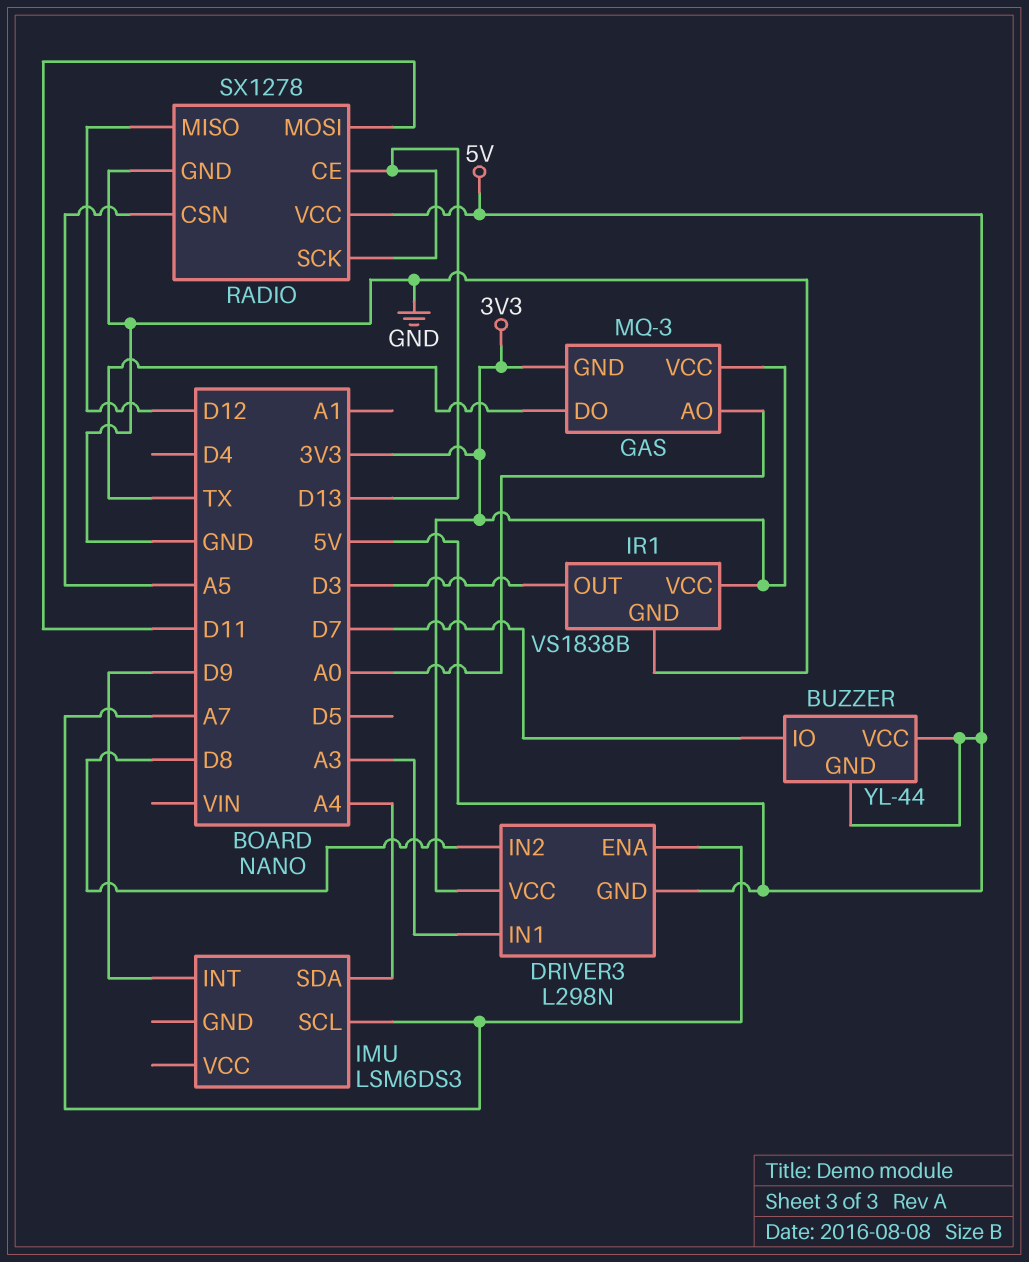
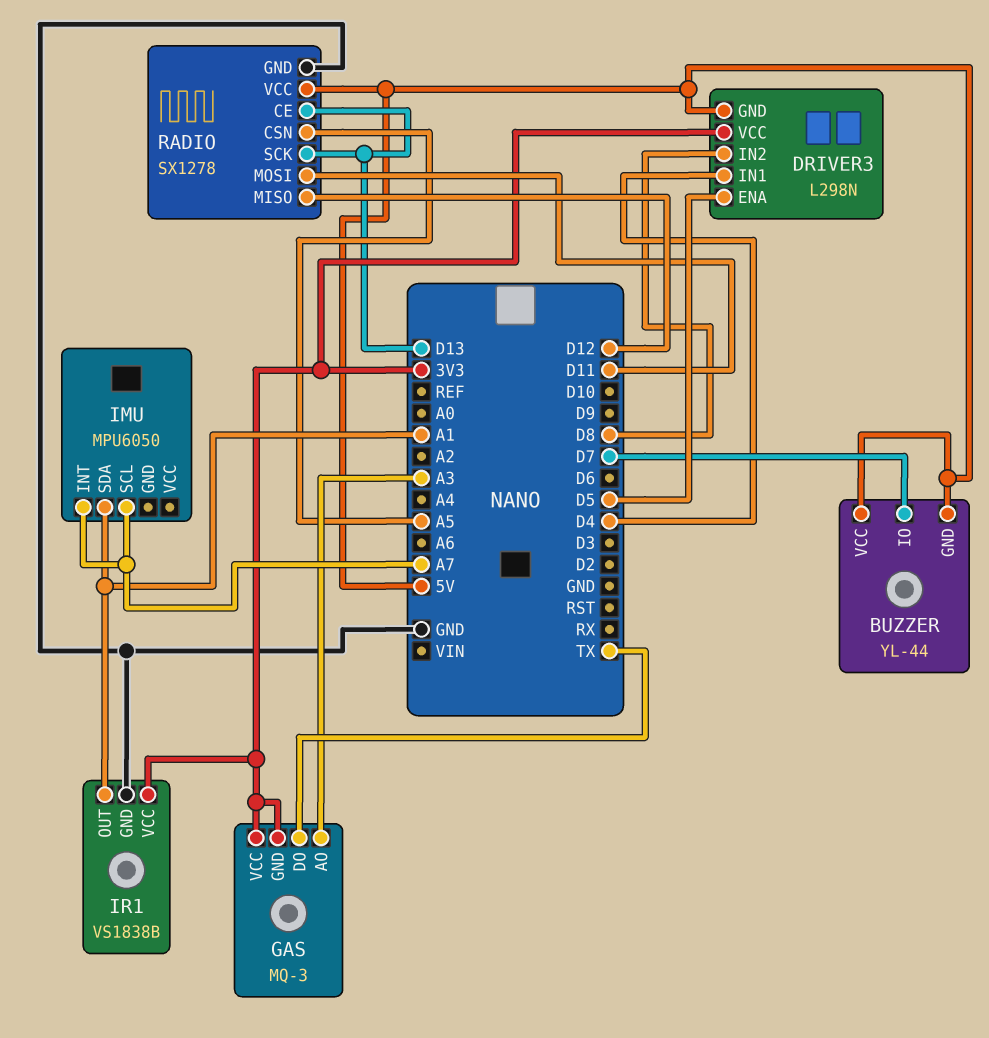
DRIVER3 pin ENA: A7 -> D5
DRIVER3 pin IN1: A3 -> D4
GAS pin AO: A0 -> A3
IMU: LSM6DS3 -> MPU6050
IMU pin INT: D9 -> A7
IMU pin SDA: A4 -> A1
IR1 pin OUT: D3 -> A1

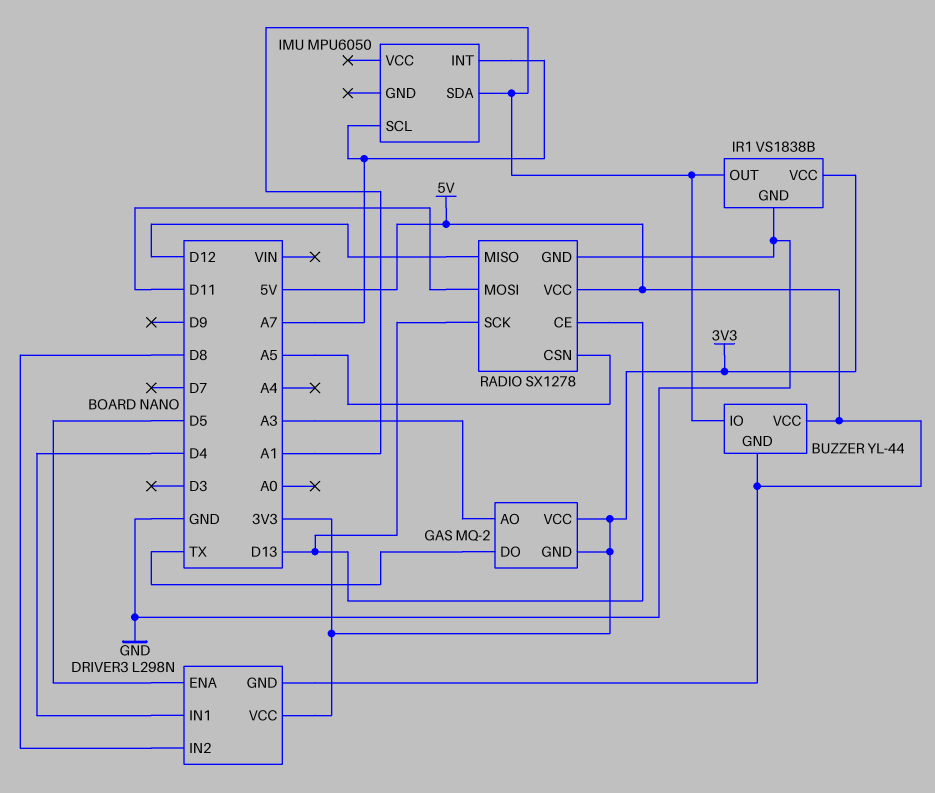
BUZZER pin IO: D7 -> A1
GAS: MQ-3 -> MQ-2

